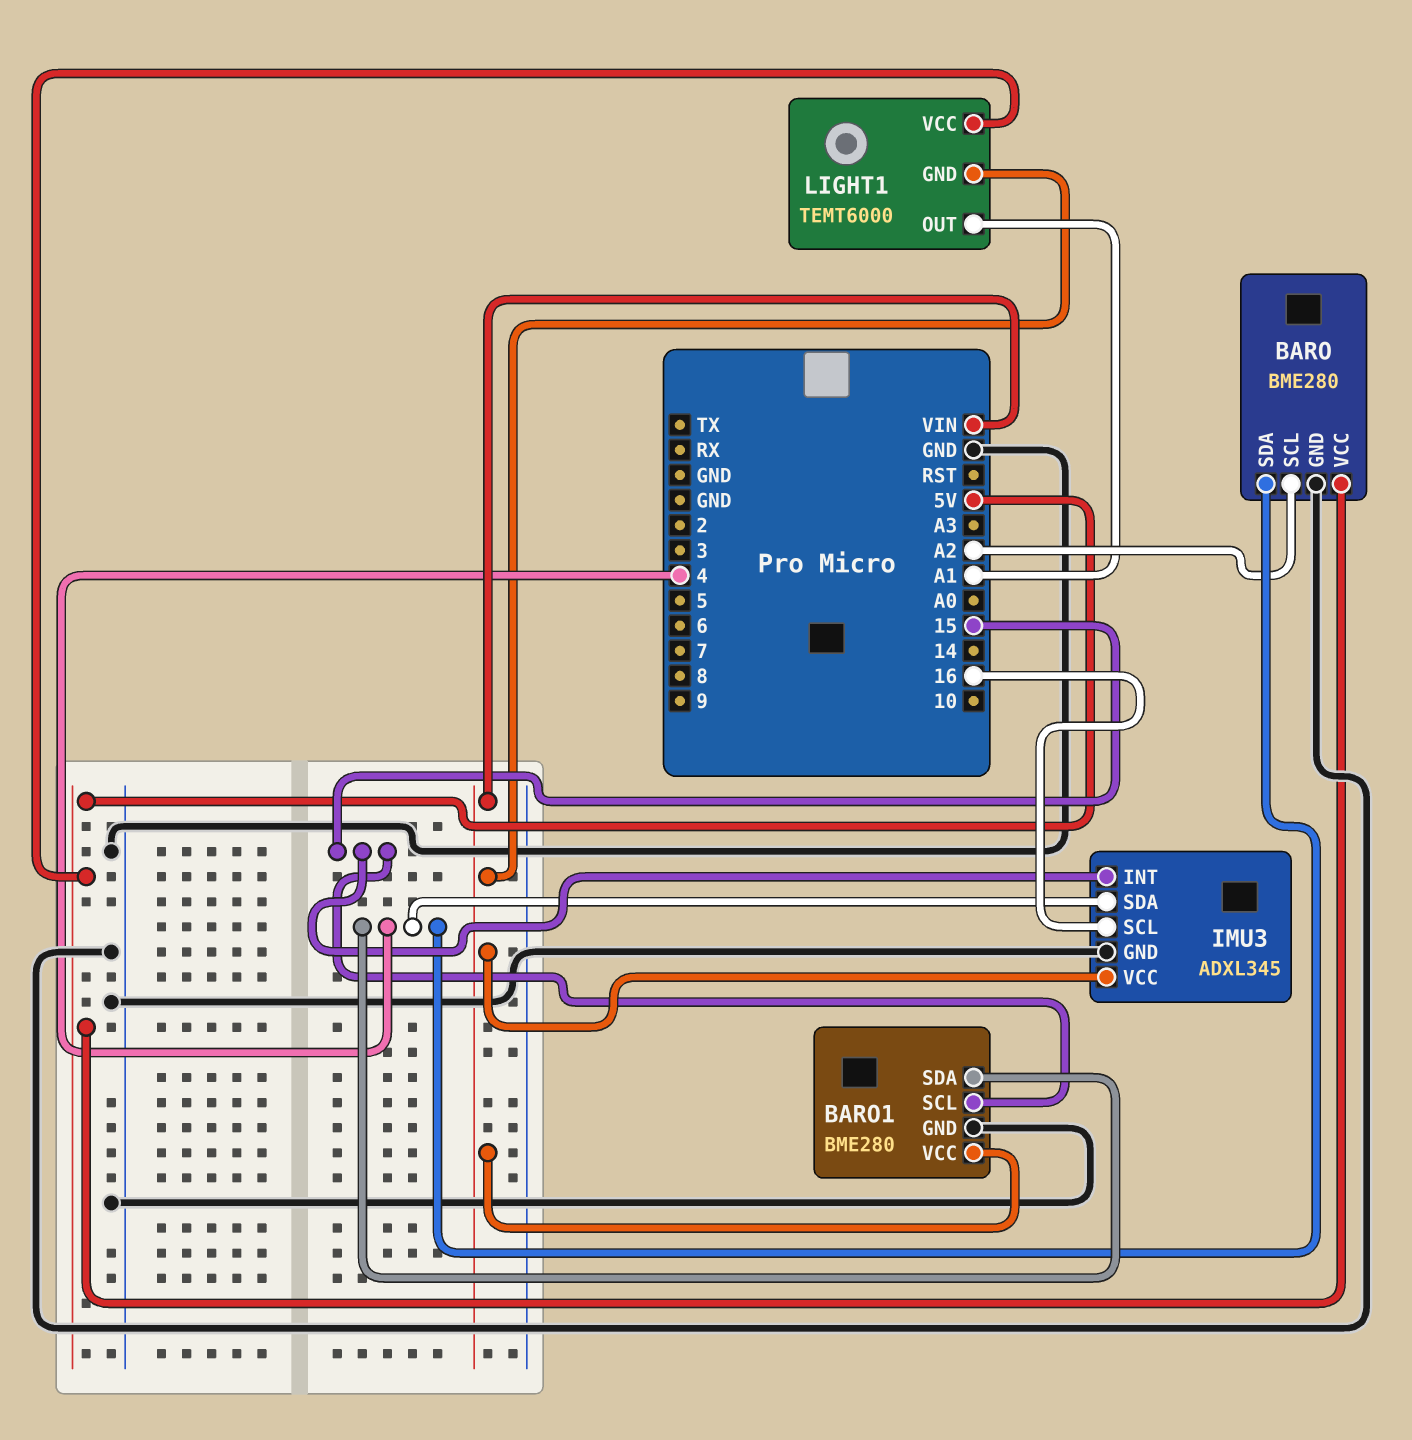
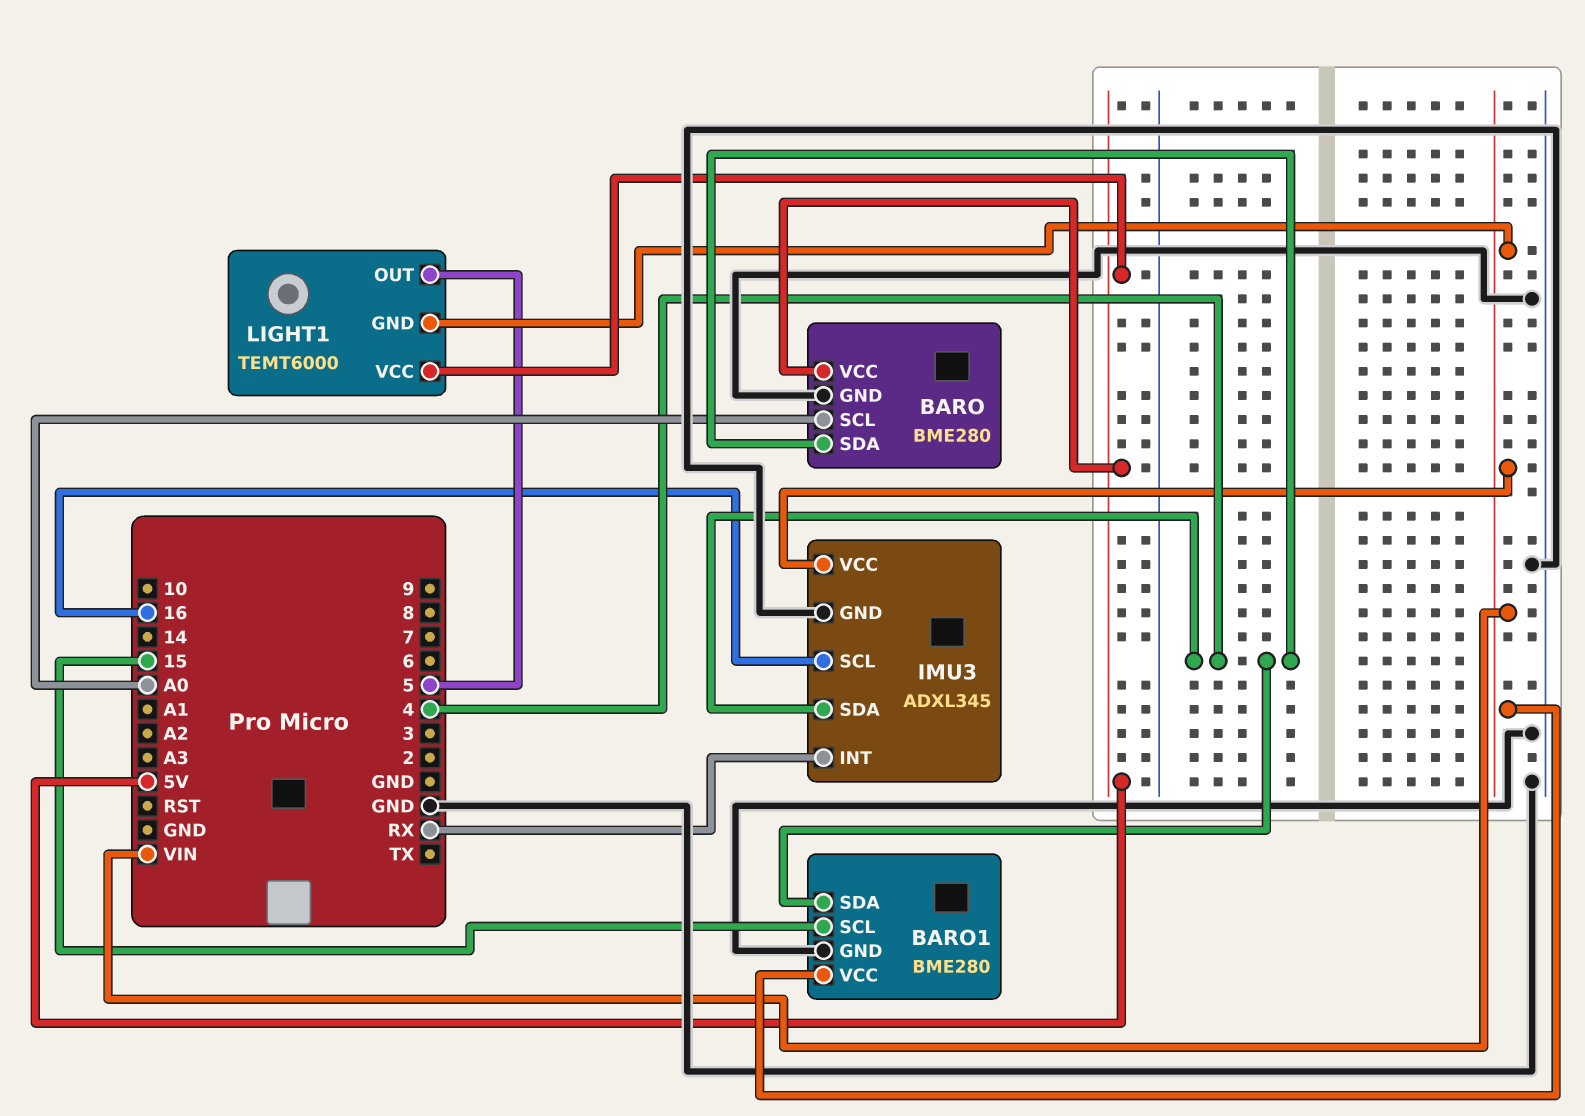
BARO pin SCL: A2 -> A0
IMU3 pin INT: 15 -> RX
LIGHT1 pin OUT: A1 -> 5

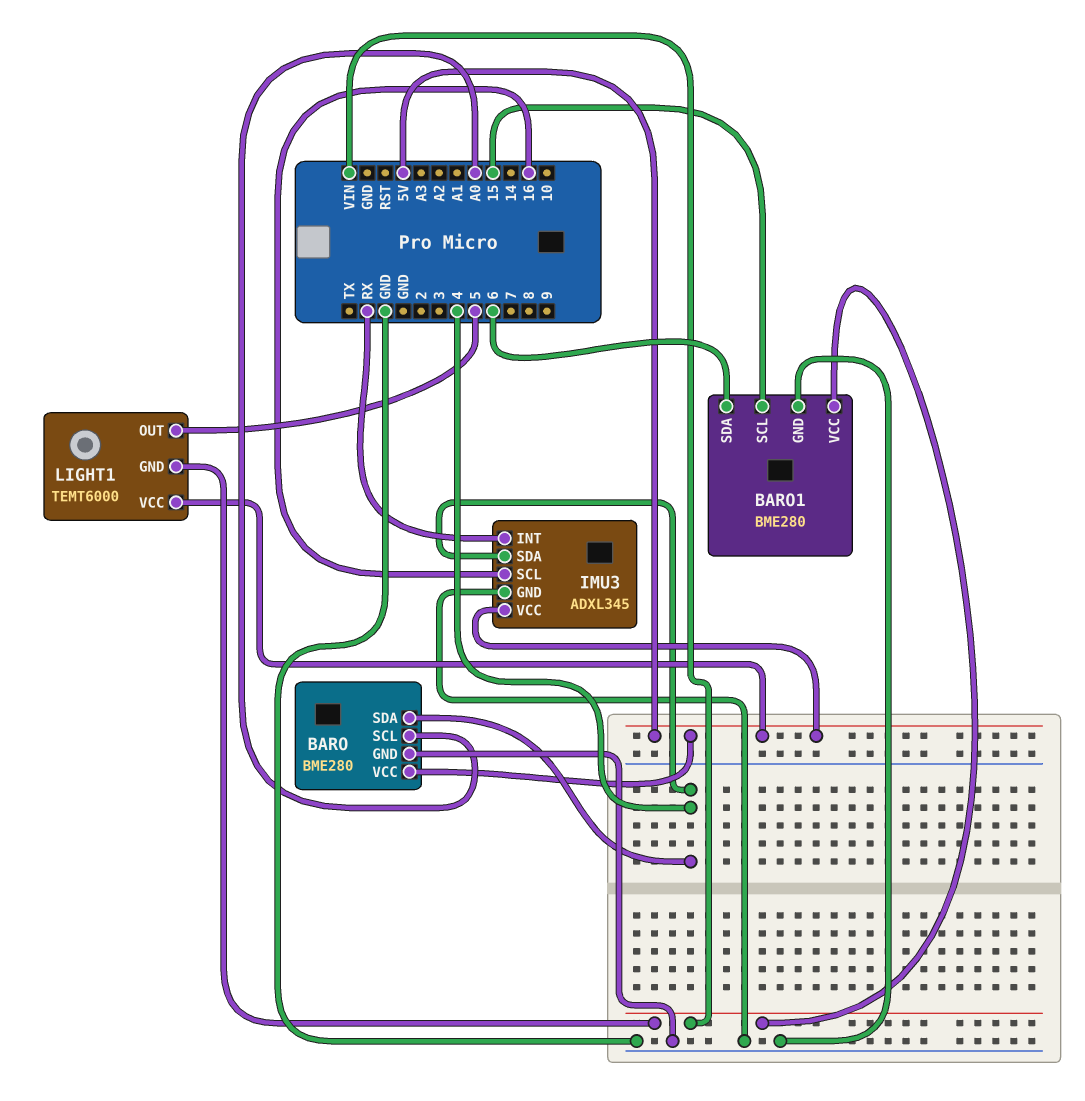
BARO1 pin SDA: 4 -> 6
IMU3 pin VCC: VIN -> 5V

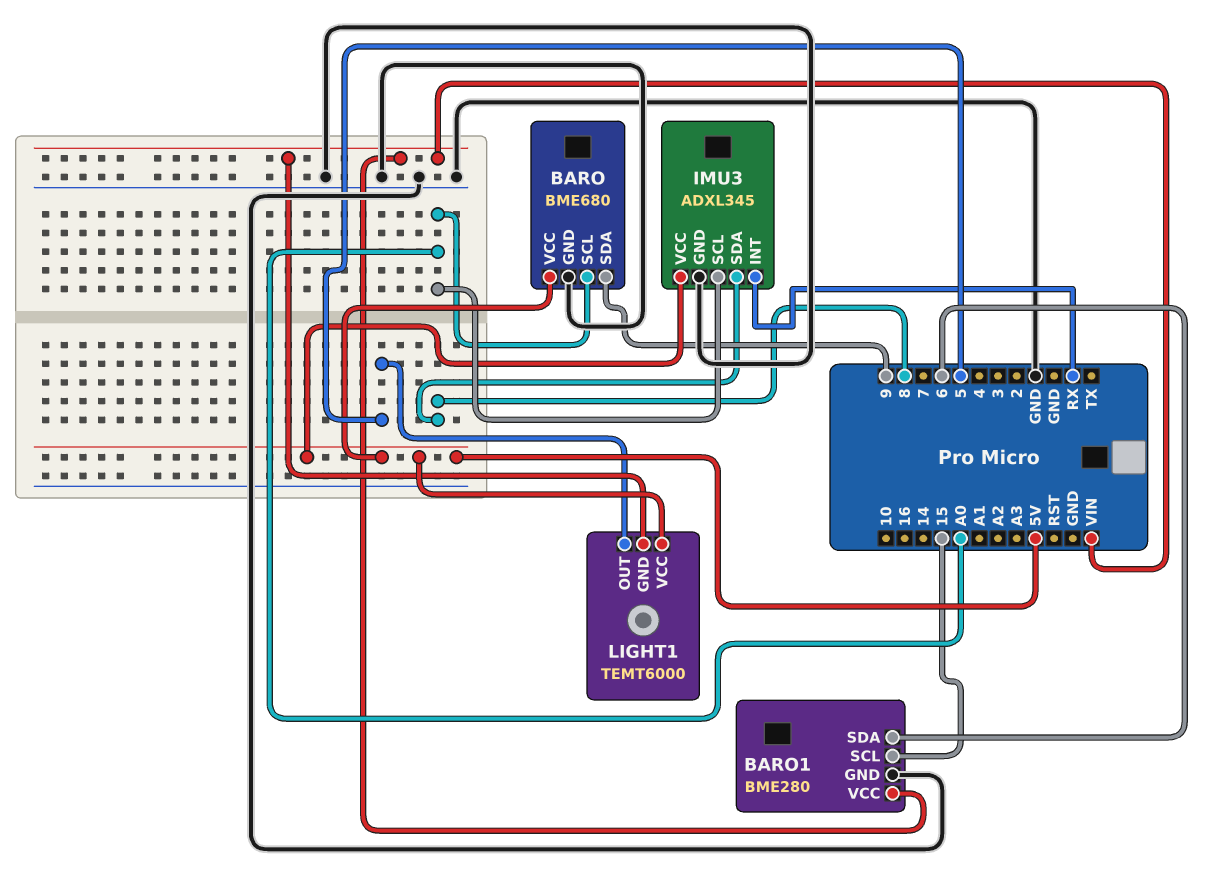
BARO: BME280 -> BME680
BARO pin SDA: 4 -> 9
IMU3 pin SCL: 16 -> A0
IMU3 pin SDA: 4 -> 8

